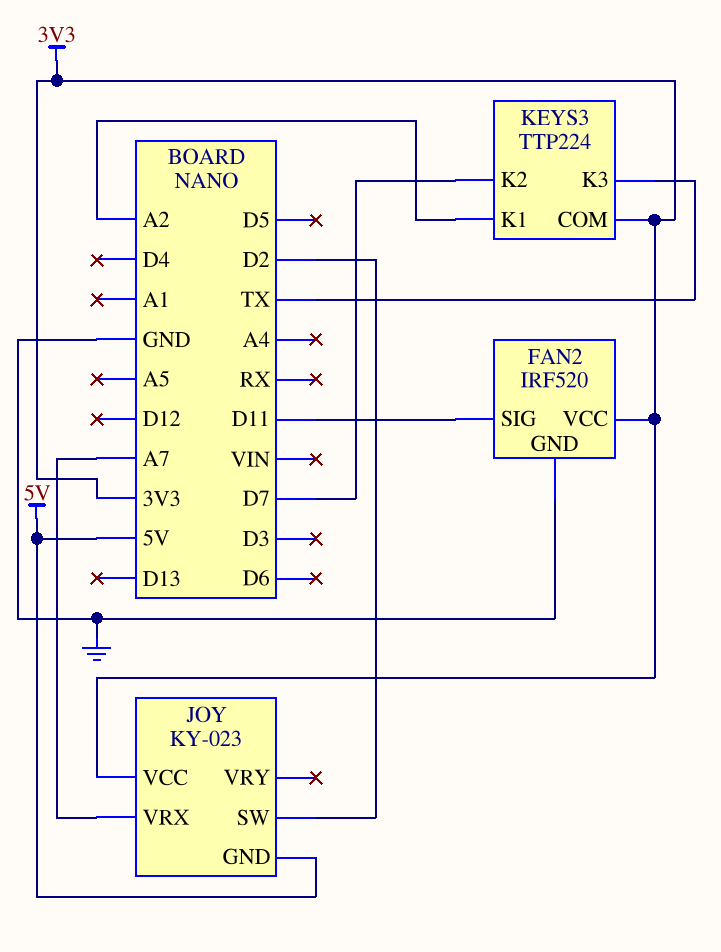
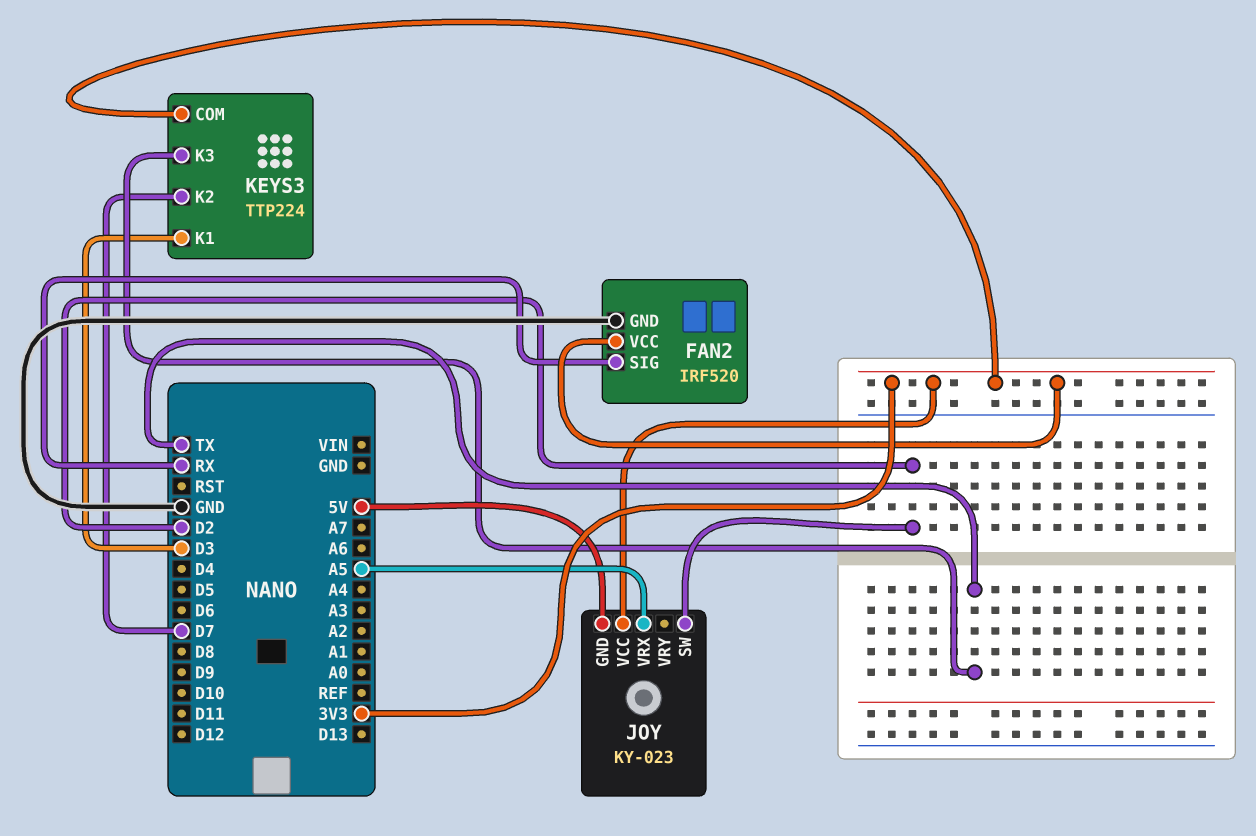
FAN2 pin SIG: D11 -> RX
JOY pin VRX: A7 -> A5
KEYS3 pin K1: A2 -> D3

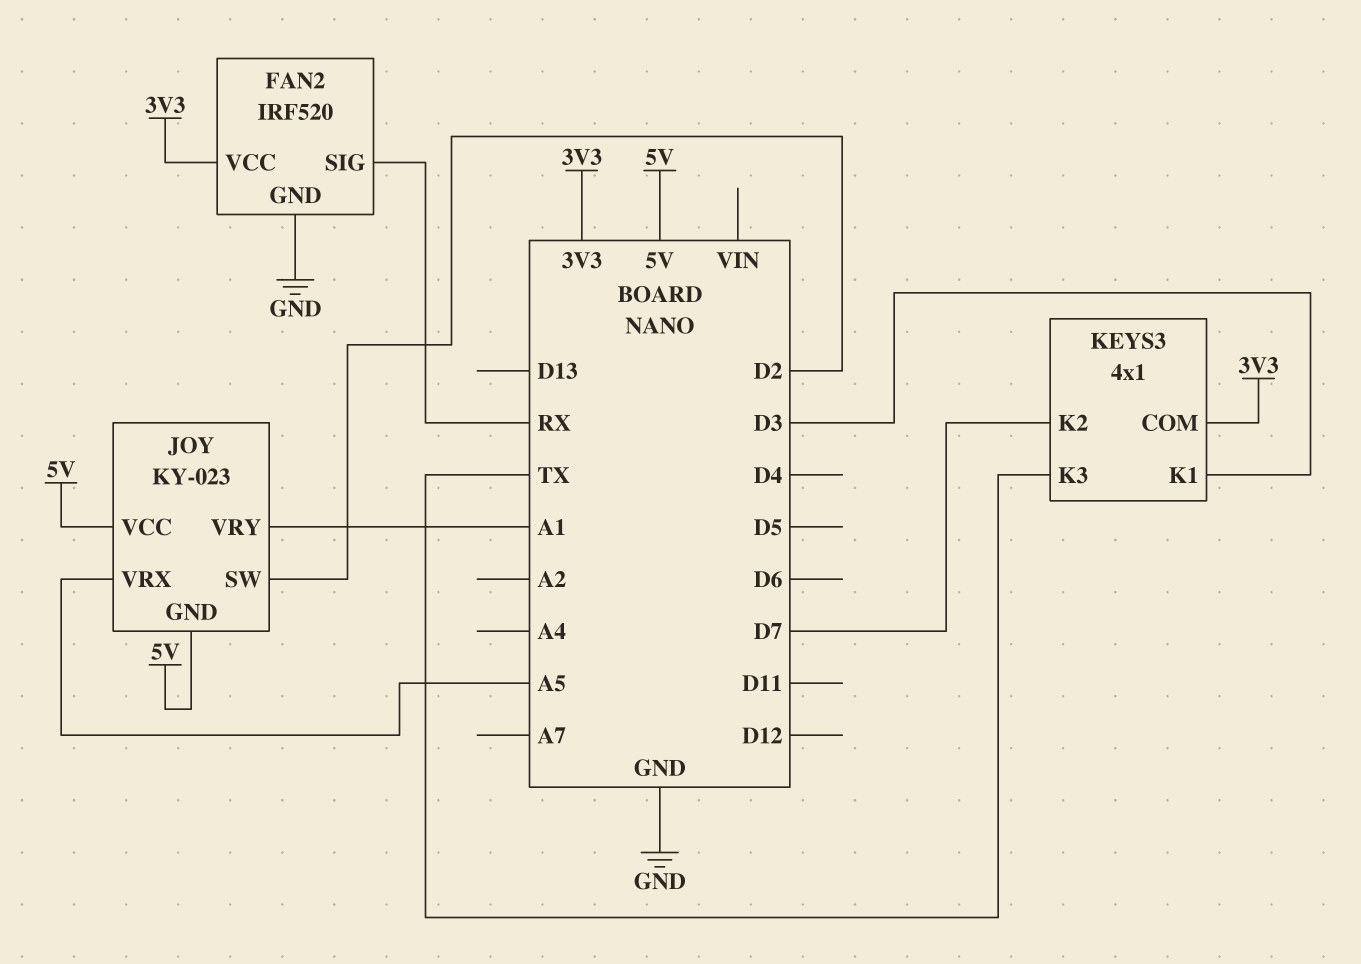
JOY pin VCC: 3V3 -> 5V
JOY pin VRY: none -> A1
KEYS3: TTP224 -> 4x1

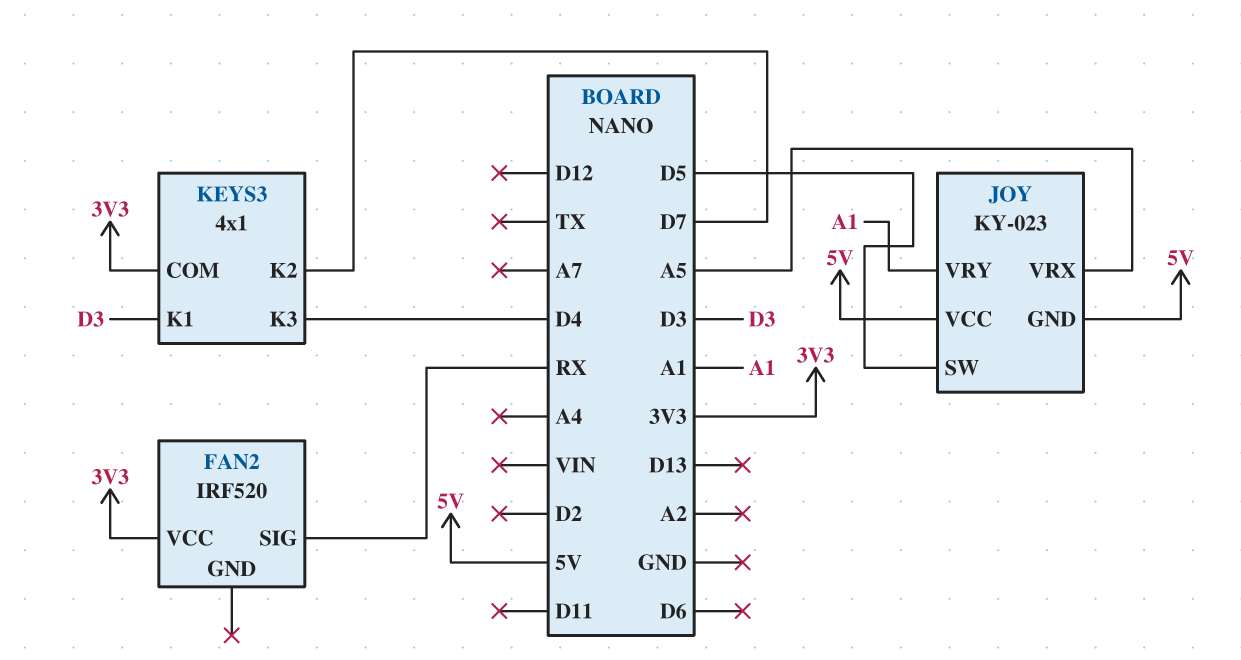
FAN2 pin GND: GND -> none
JOY pin SW: D2 -> D5
KEYS3 pin K3: TX -> D4

